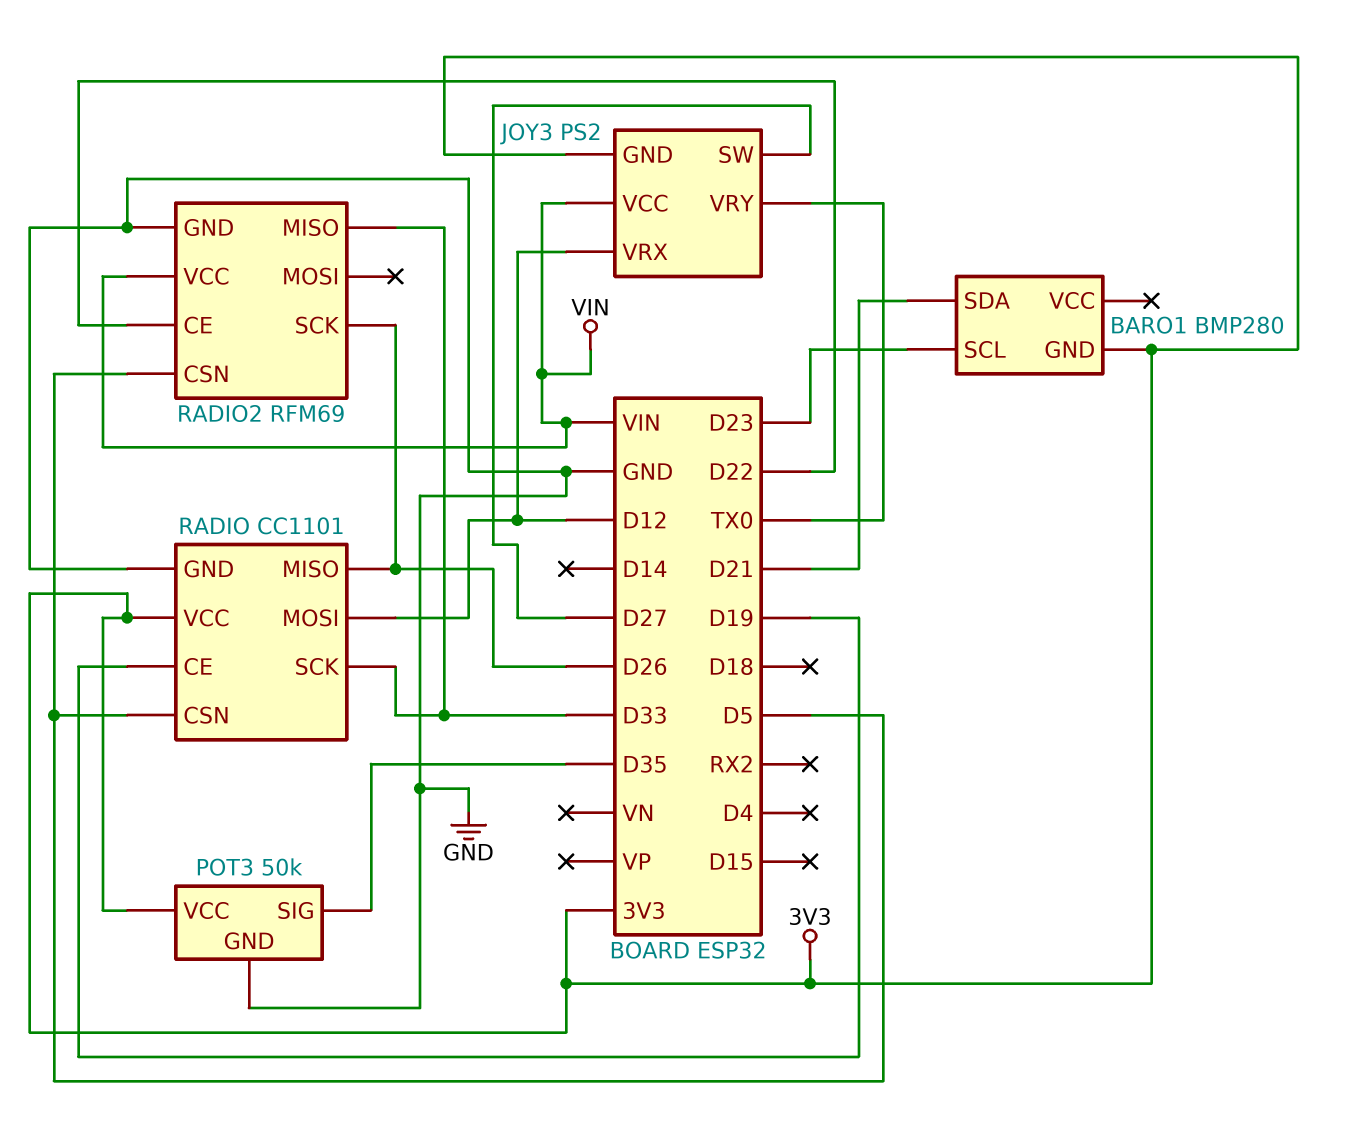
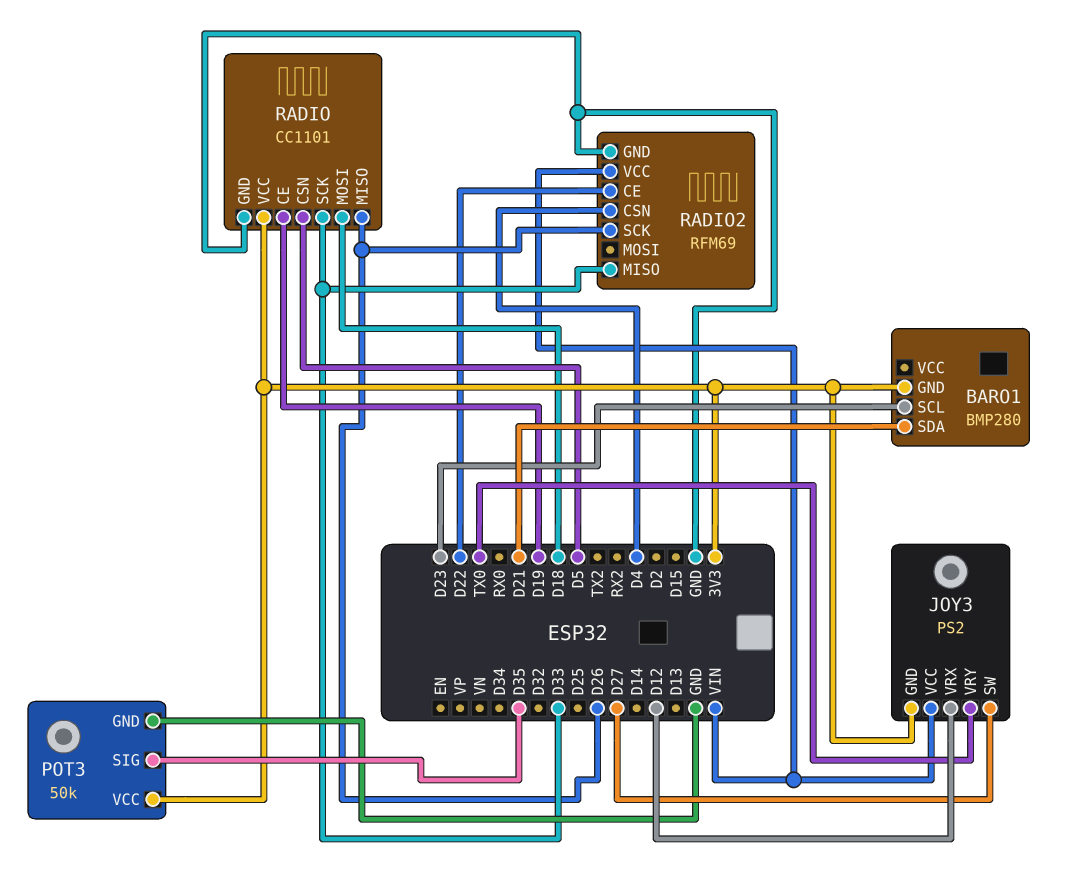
RADIO pin MOSI: D12 -> D18
RADIO2 pin CSN: D5 -> D4

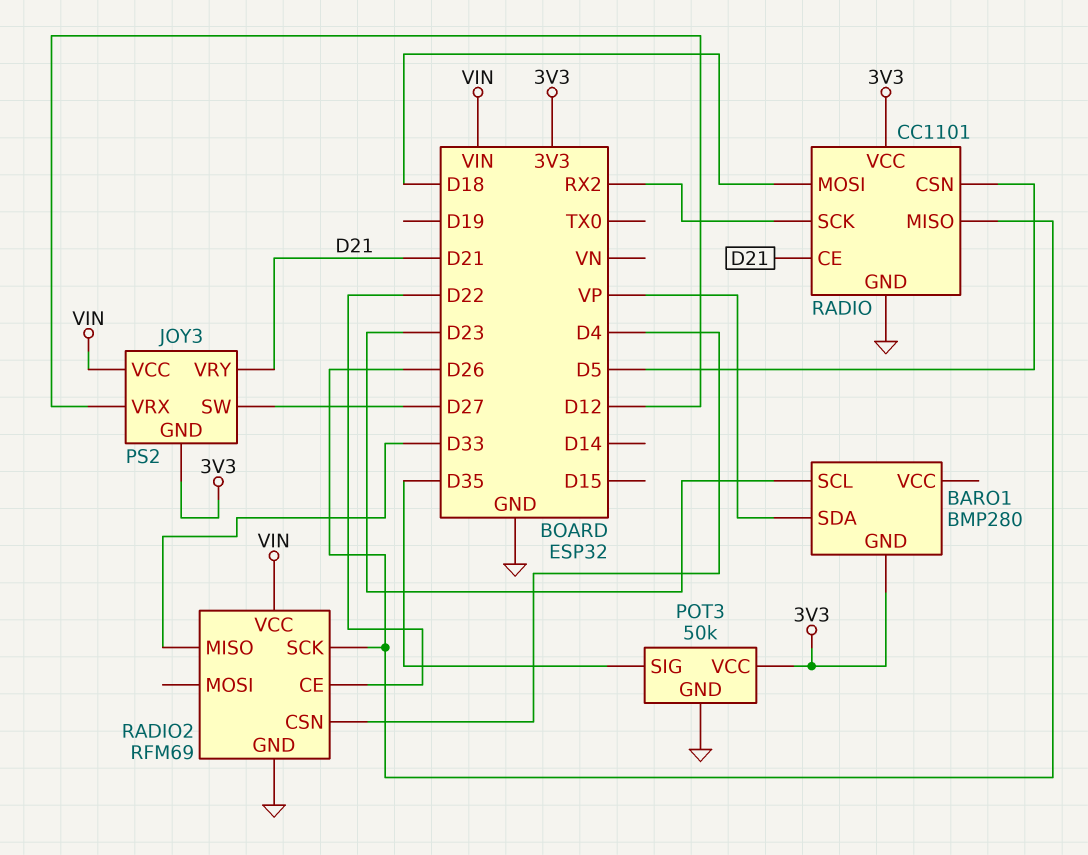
BARO1 pin SDA: D21 -> VP
JOY3 pin VRY: TX0 -> D21
RADIO pin CE: D19 -> D21
RADIO pin SCK: D33 -> RX2

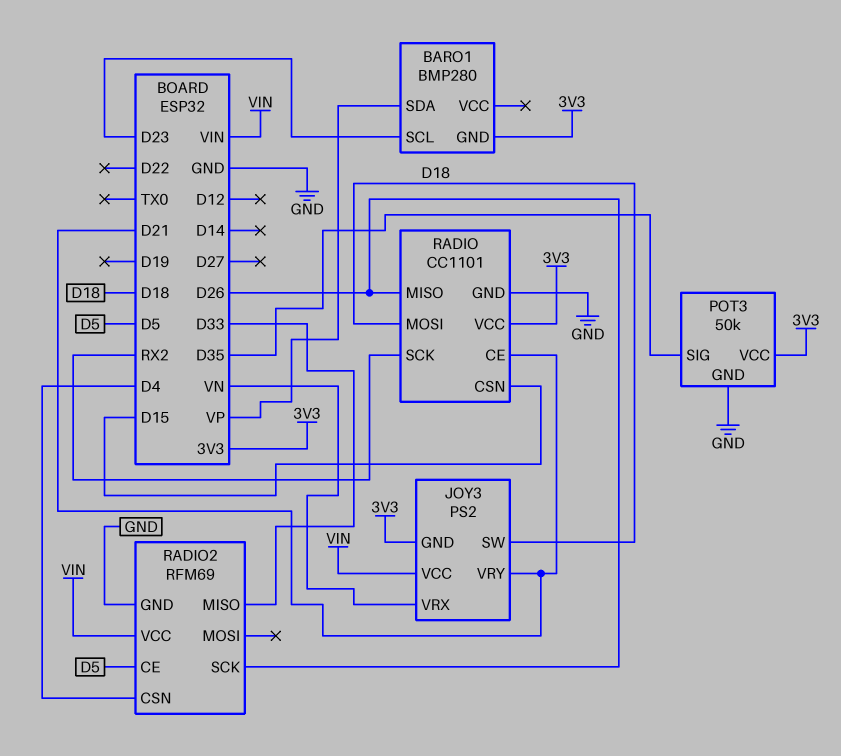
JOY3 pin SW: D27 -> D18
JOY3 pin VRX: D12 -> VN
RADIO pin CSN: D5 -> D15
RADIO2 pin CE: D22 -> D5

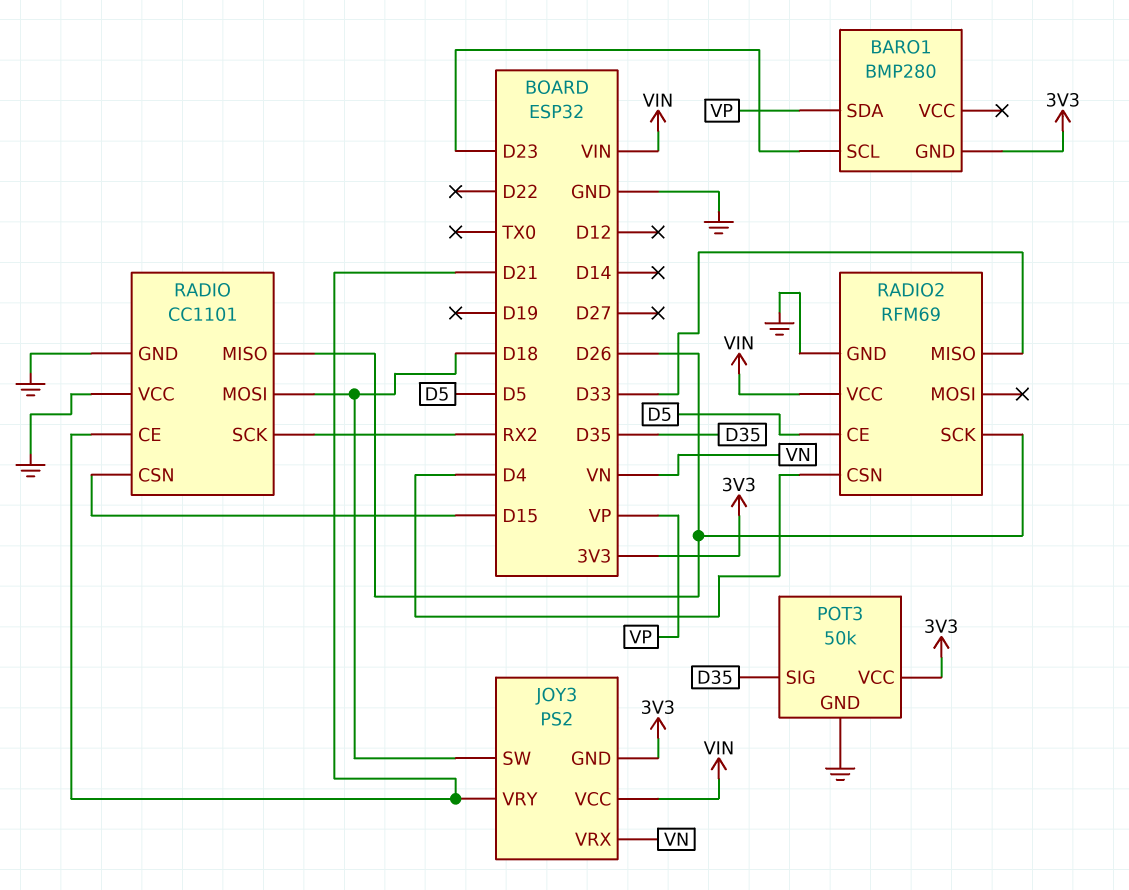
RADIO pin VCC: 3V3 -> GND

